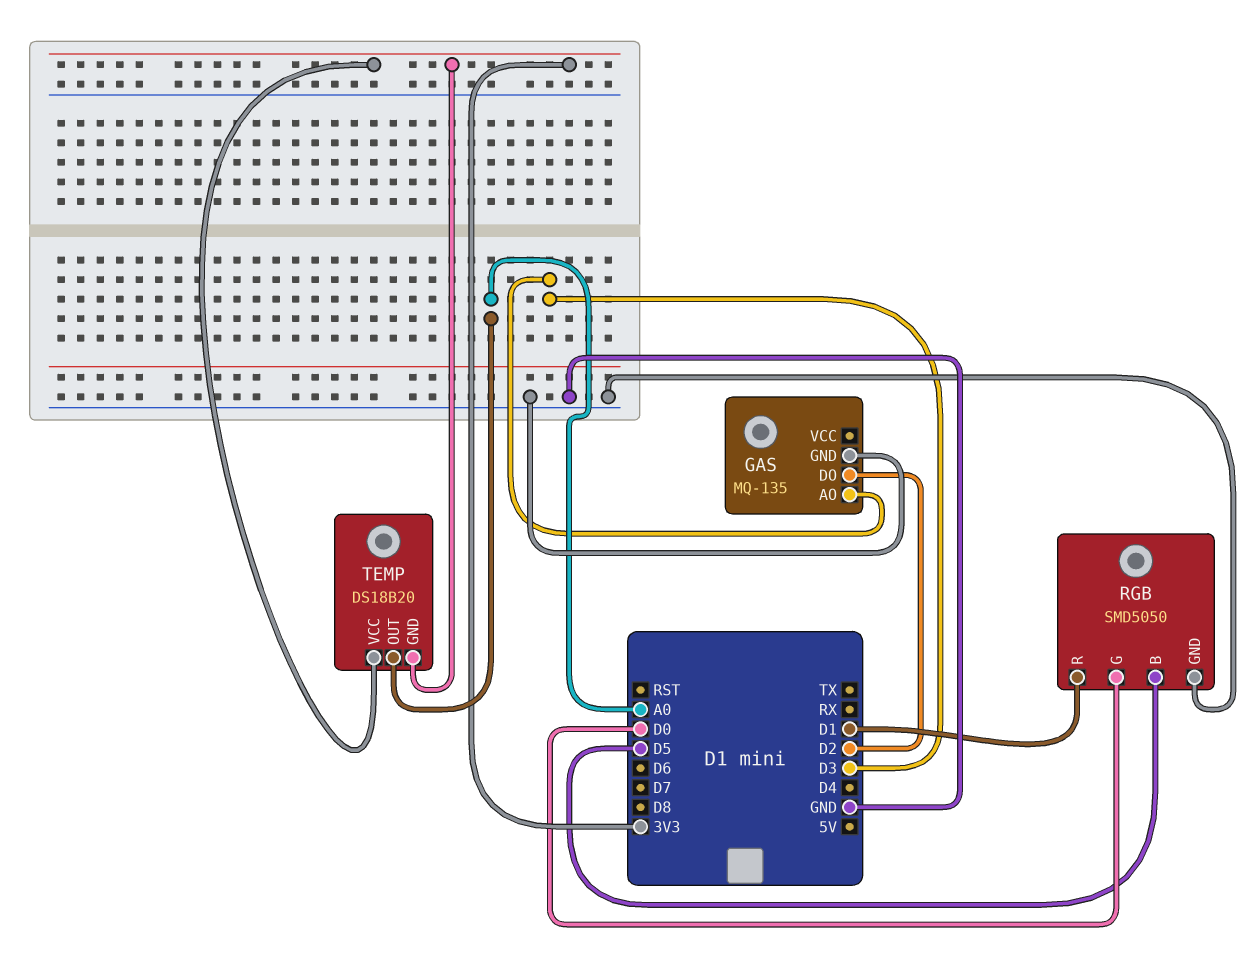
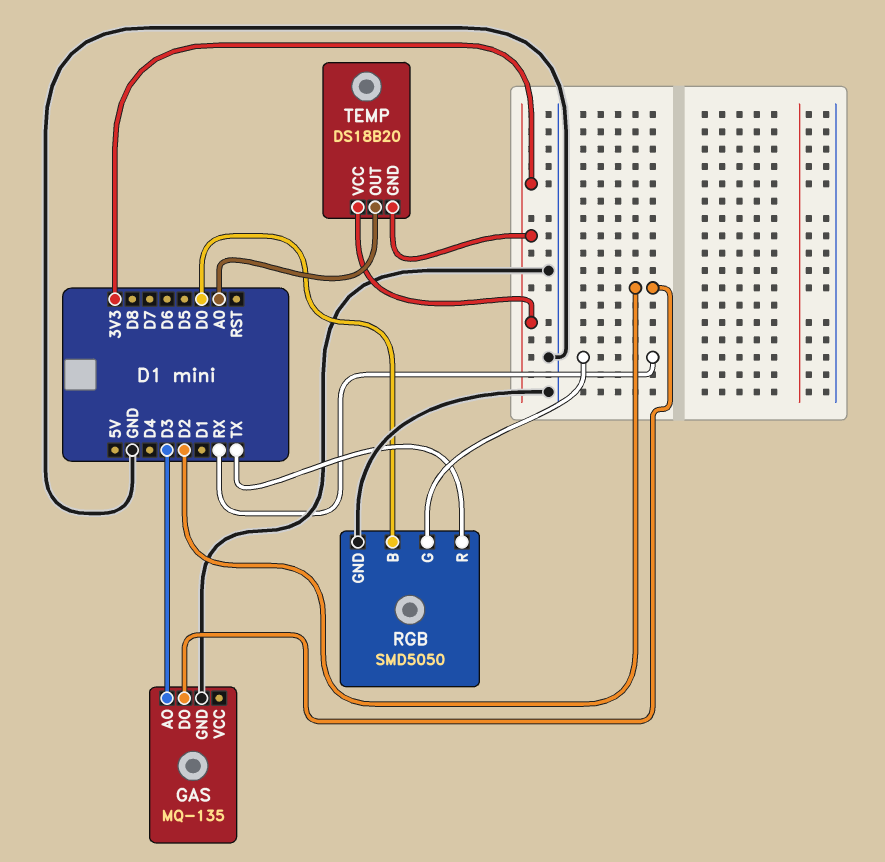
RGB pin B: D5 -> D0
RGB pin G: D0 -> RX
RGB pin R: D1 -> TX

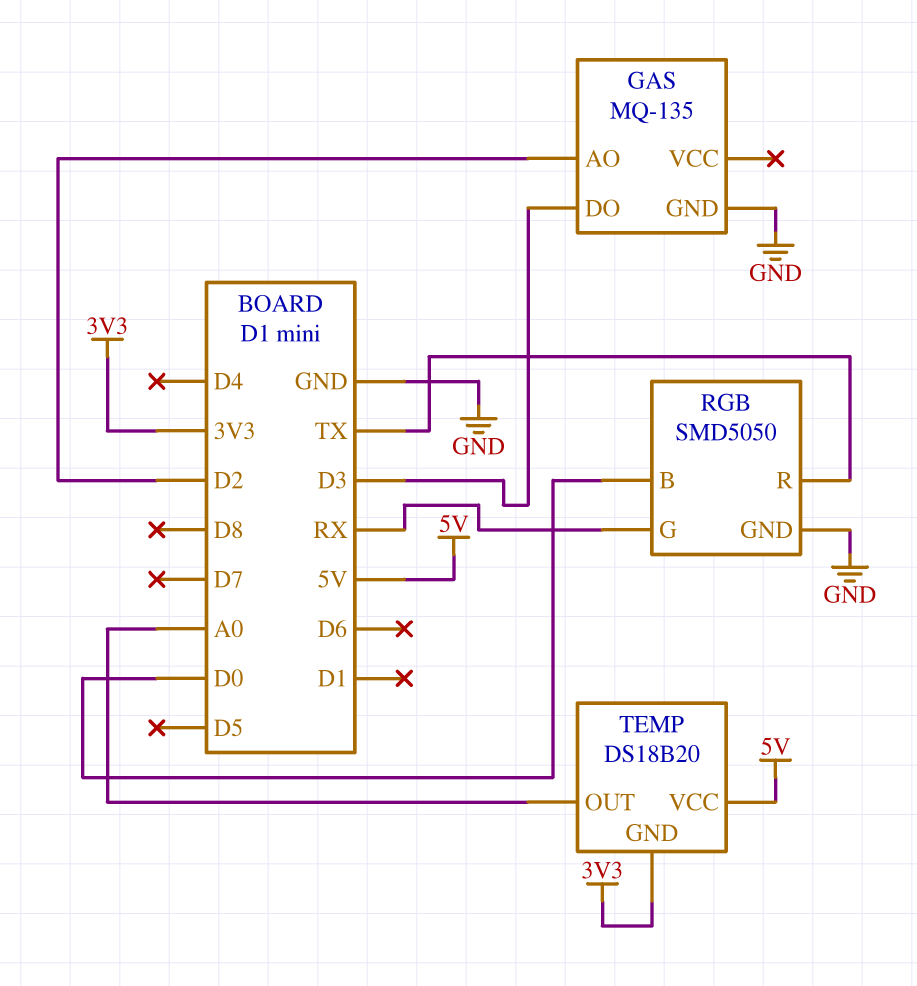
GAS pin AO: D3 -> D2
GAS pin DO: D2 -> D3
TEMP pin VCC: 3V3 -> 5V

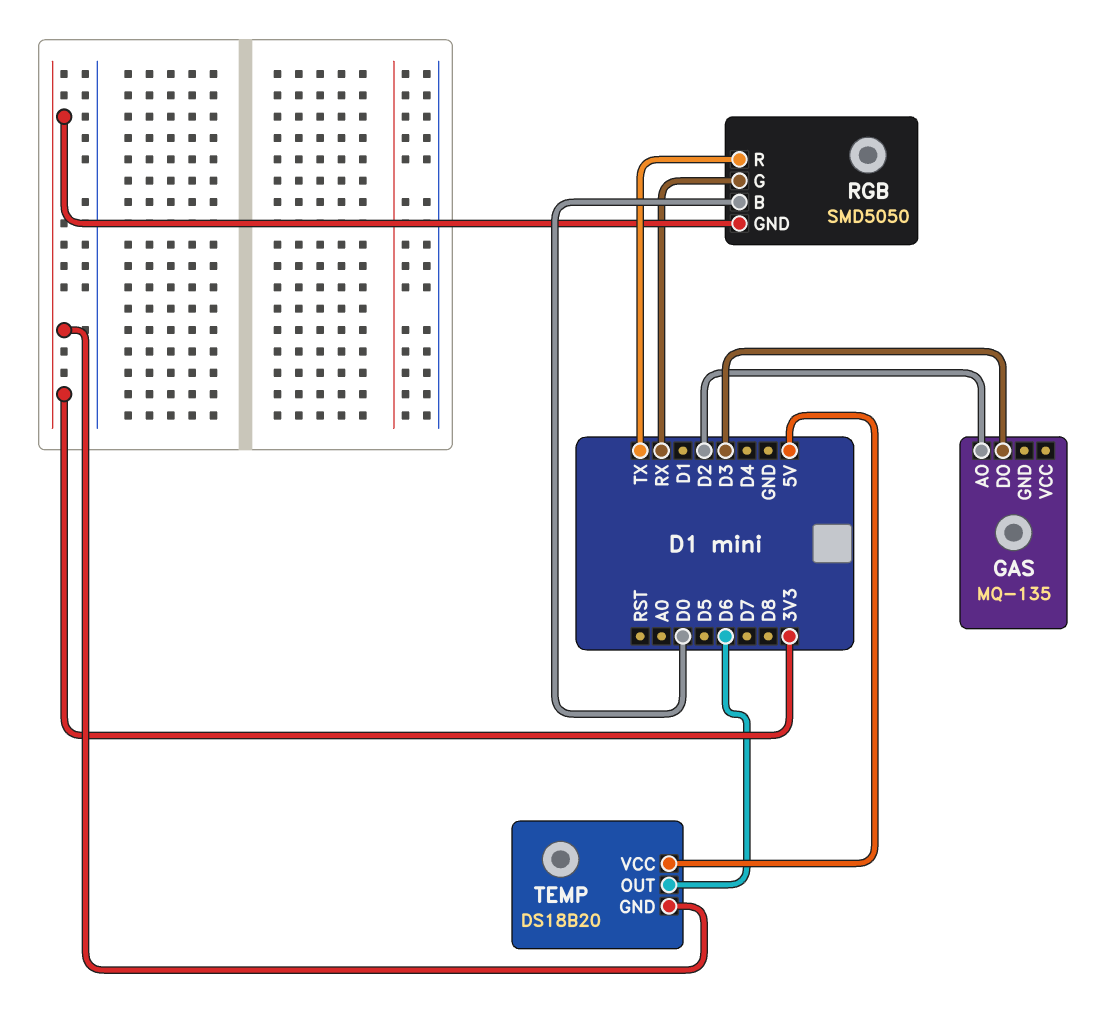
GAS pin GND: GND -> none
RGB pin GND: GND -> 3V3
TEMP pin OUT: A0 -> D6

